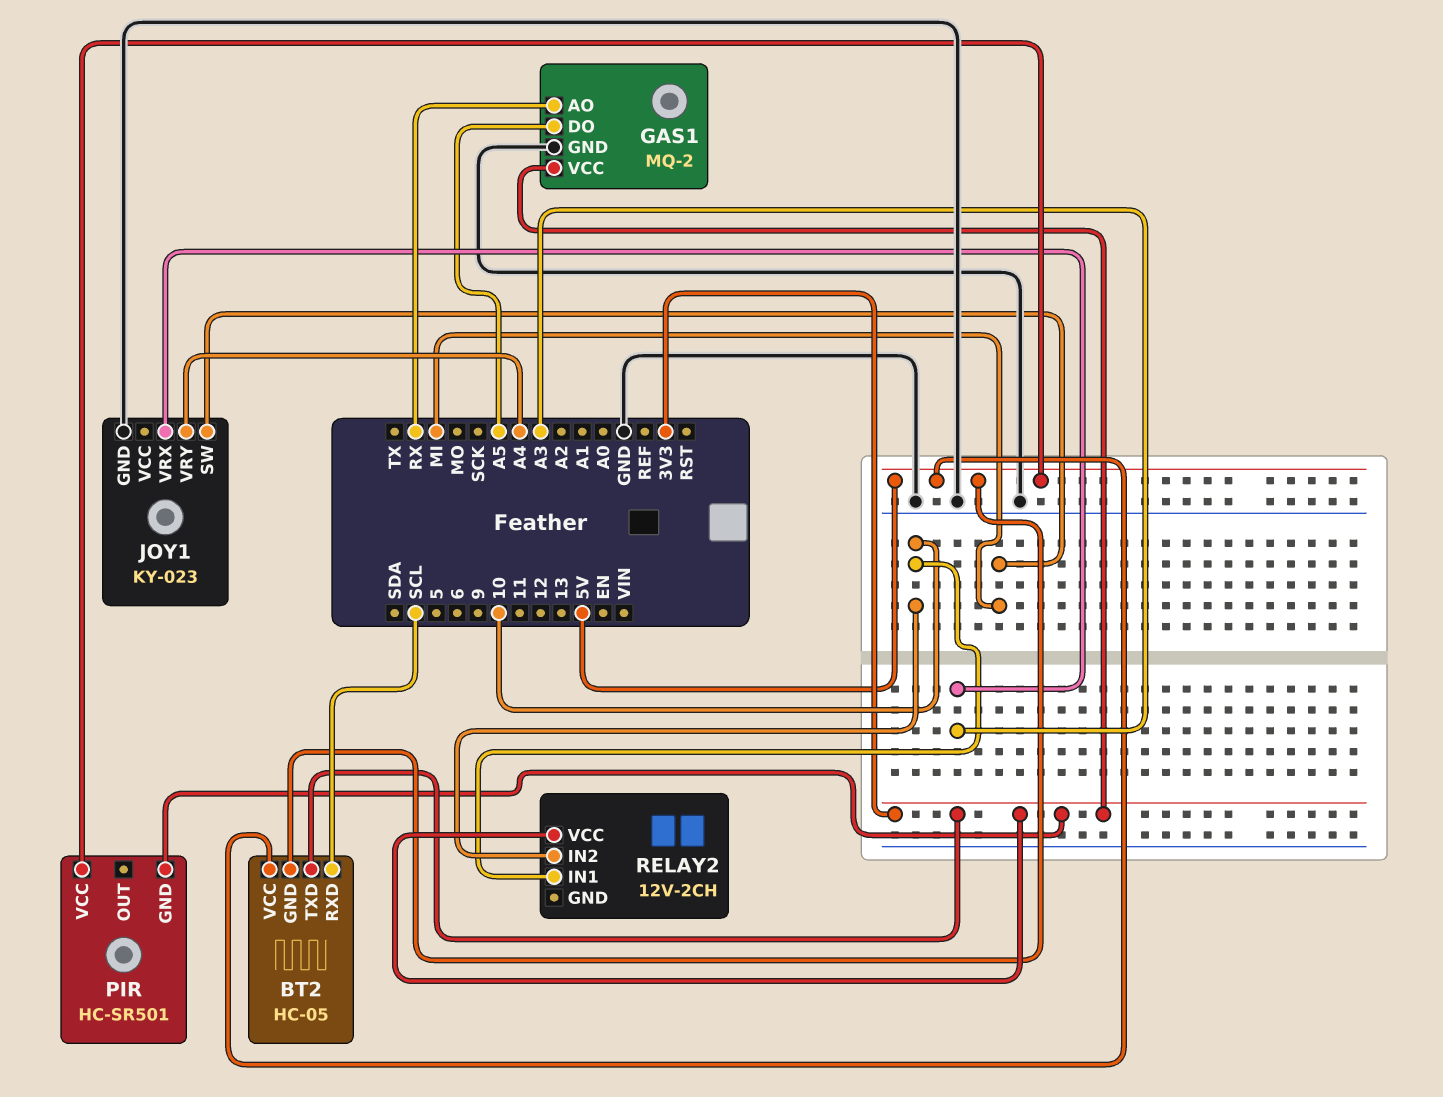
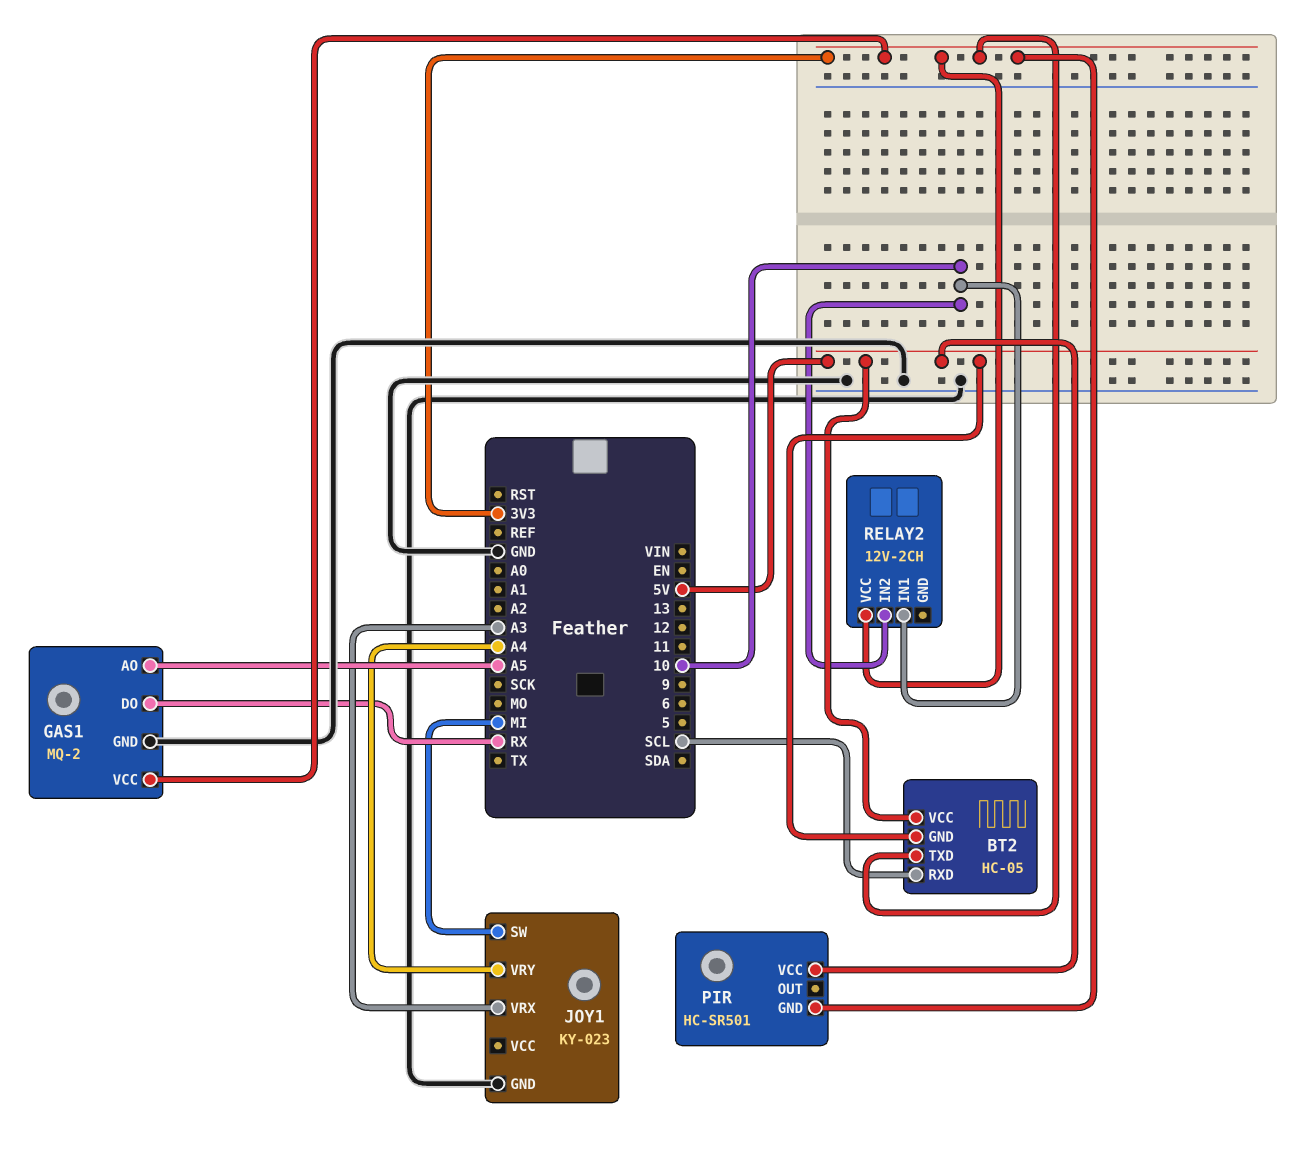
GAS1 pin AO: RX -> A5
GAS1 pin DO: A5 -> RX

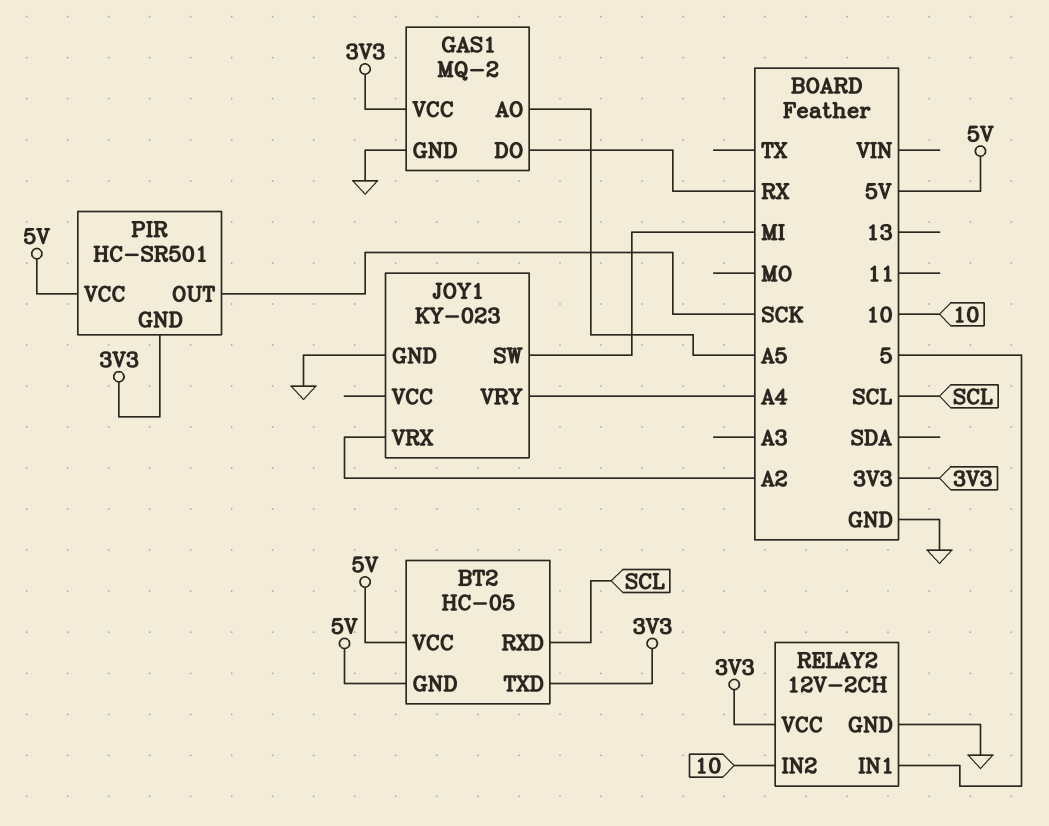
JOY1 pin VRX: A3 -> A2
PIR pin OUT: none -> SCK
RELAY2 pin GND: none -> GND
RELAY2 pin IN1: 10 -> 5

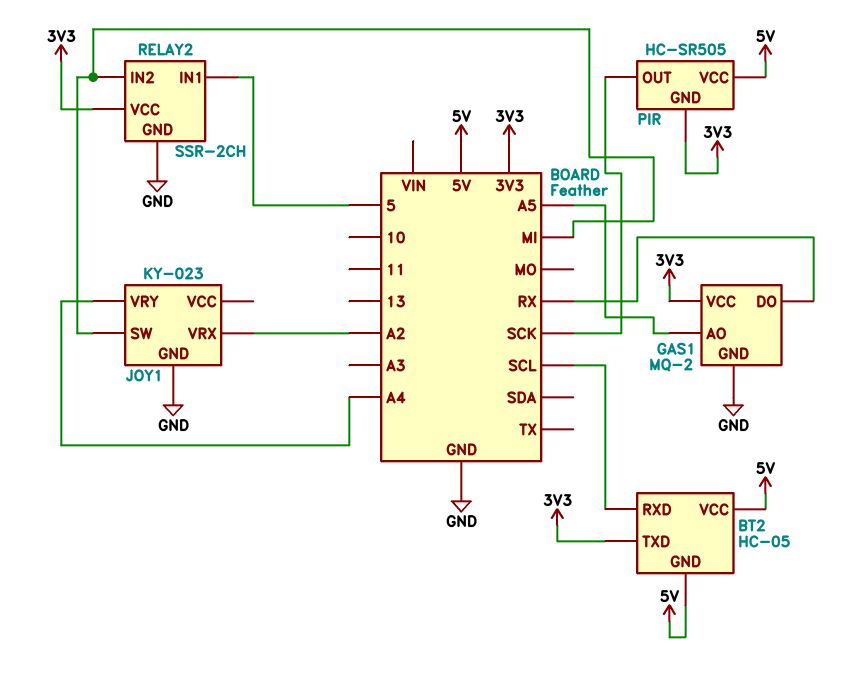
PIR: HC-SR501 -> HC-SR505
RELAY2: 12V-2CH -> SSR-2CH
RELAY2 pin IN2: 10 -> MI

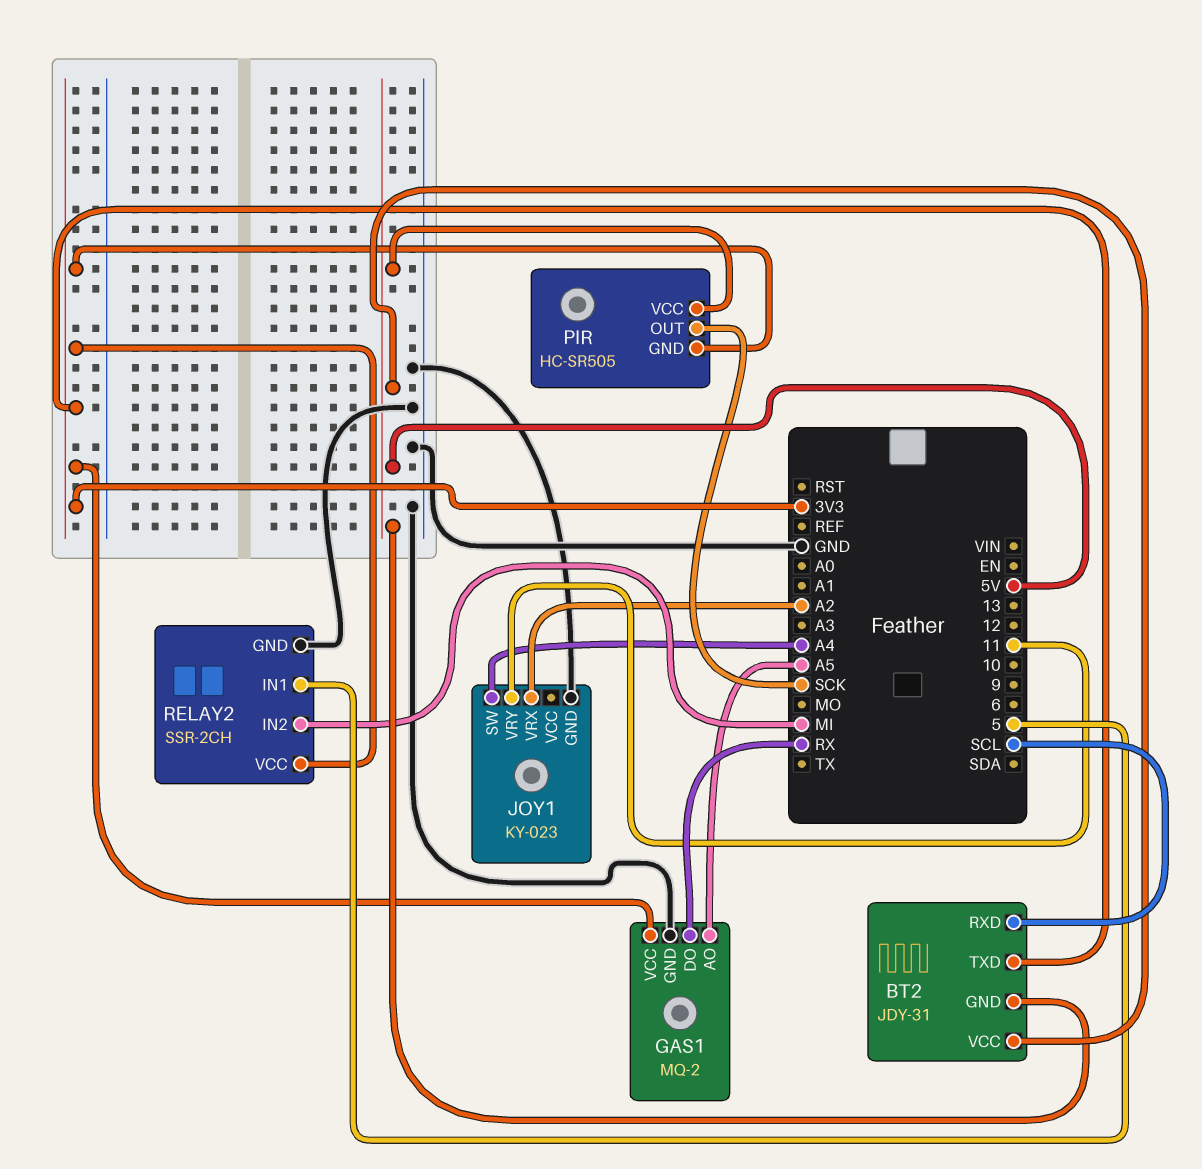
BT2: HC-05 -> JDY-31
JOY1 pin SW: MI -> A4
JOY1 pin VRY: A4 -> 11

